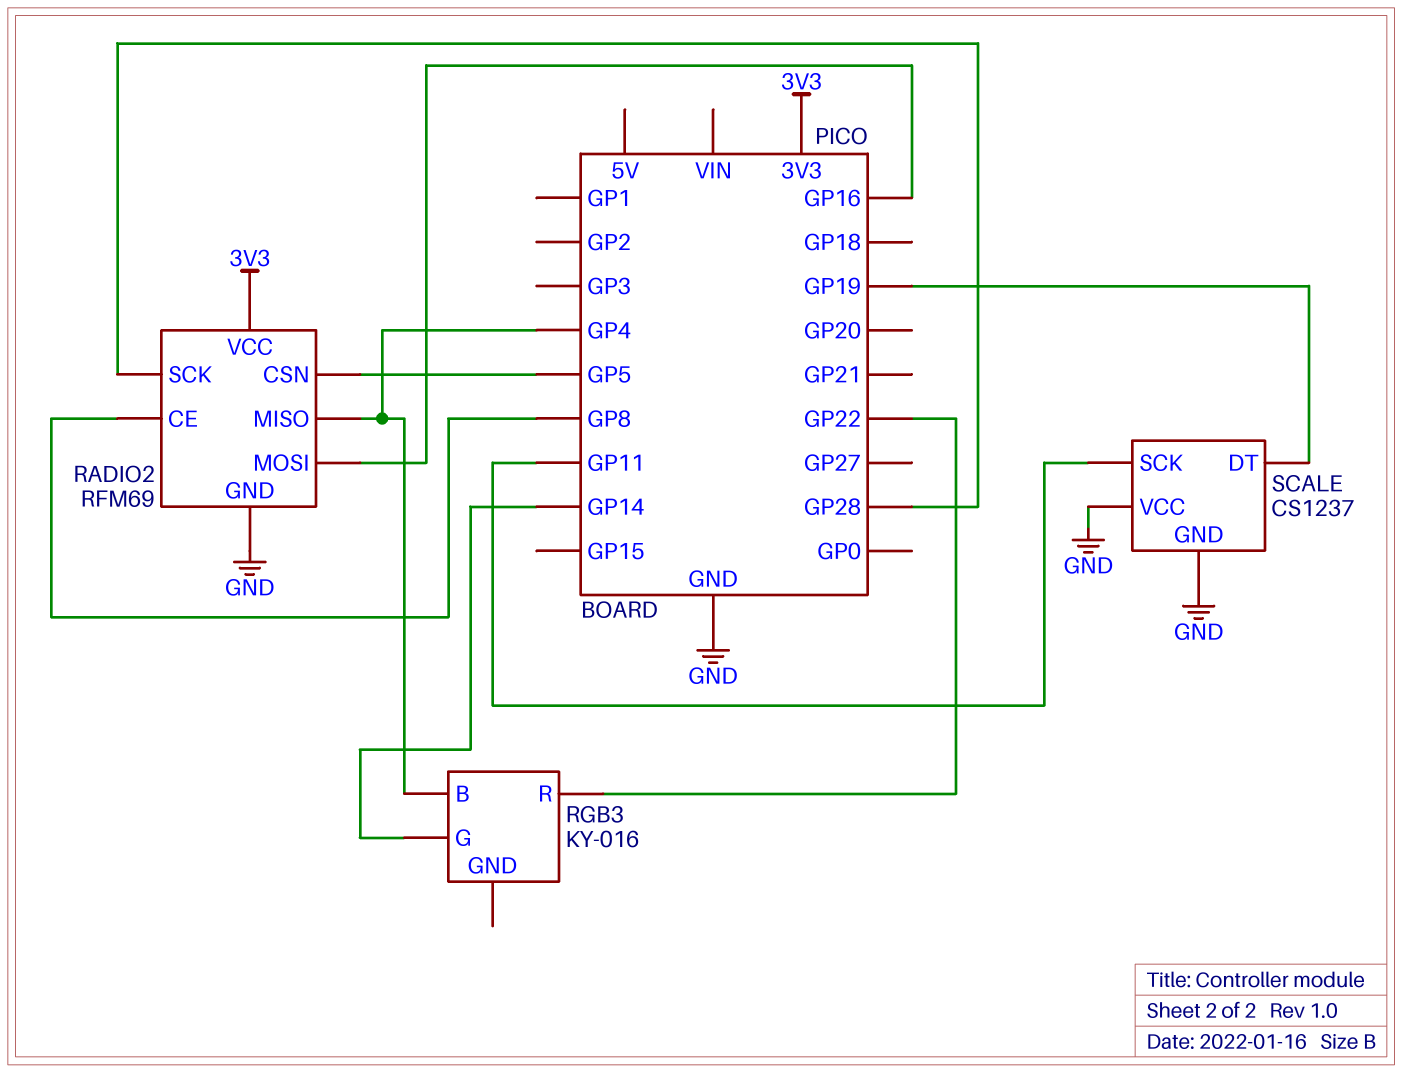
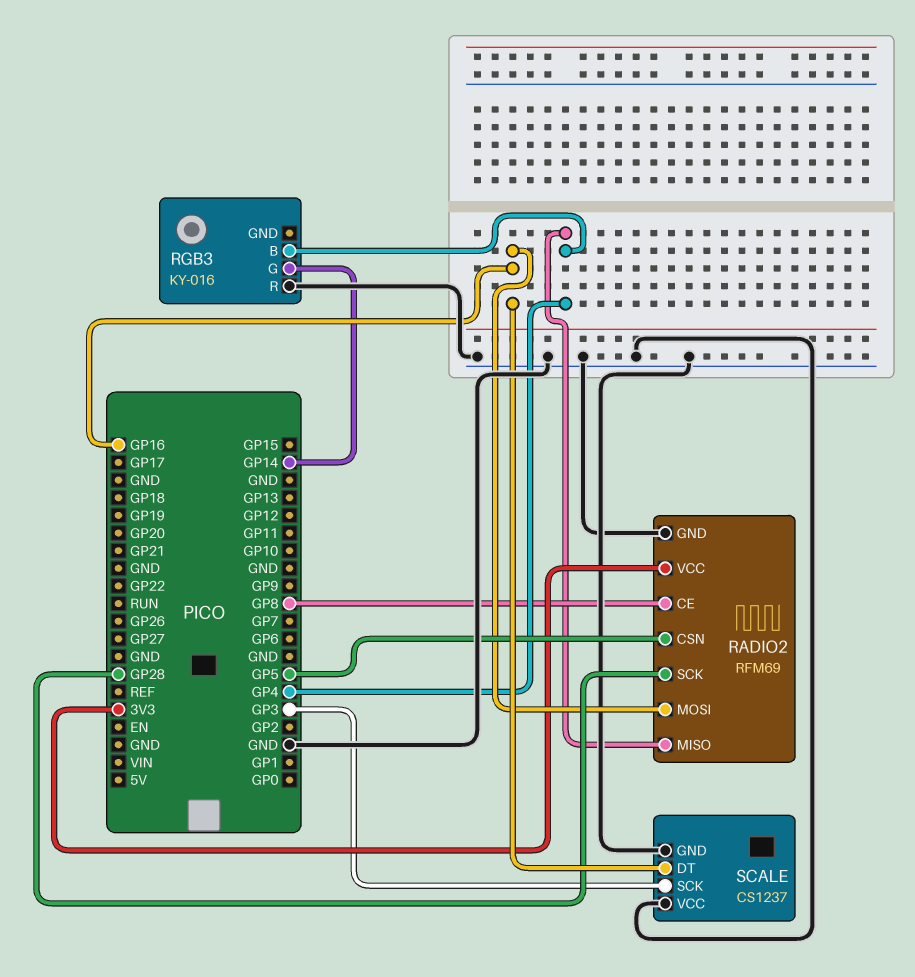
RGB3 pin R: GP22 -> GND
SCALE pin DT: GP19 -> GP16
SCALE pin SCK: GP11 -> GP3

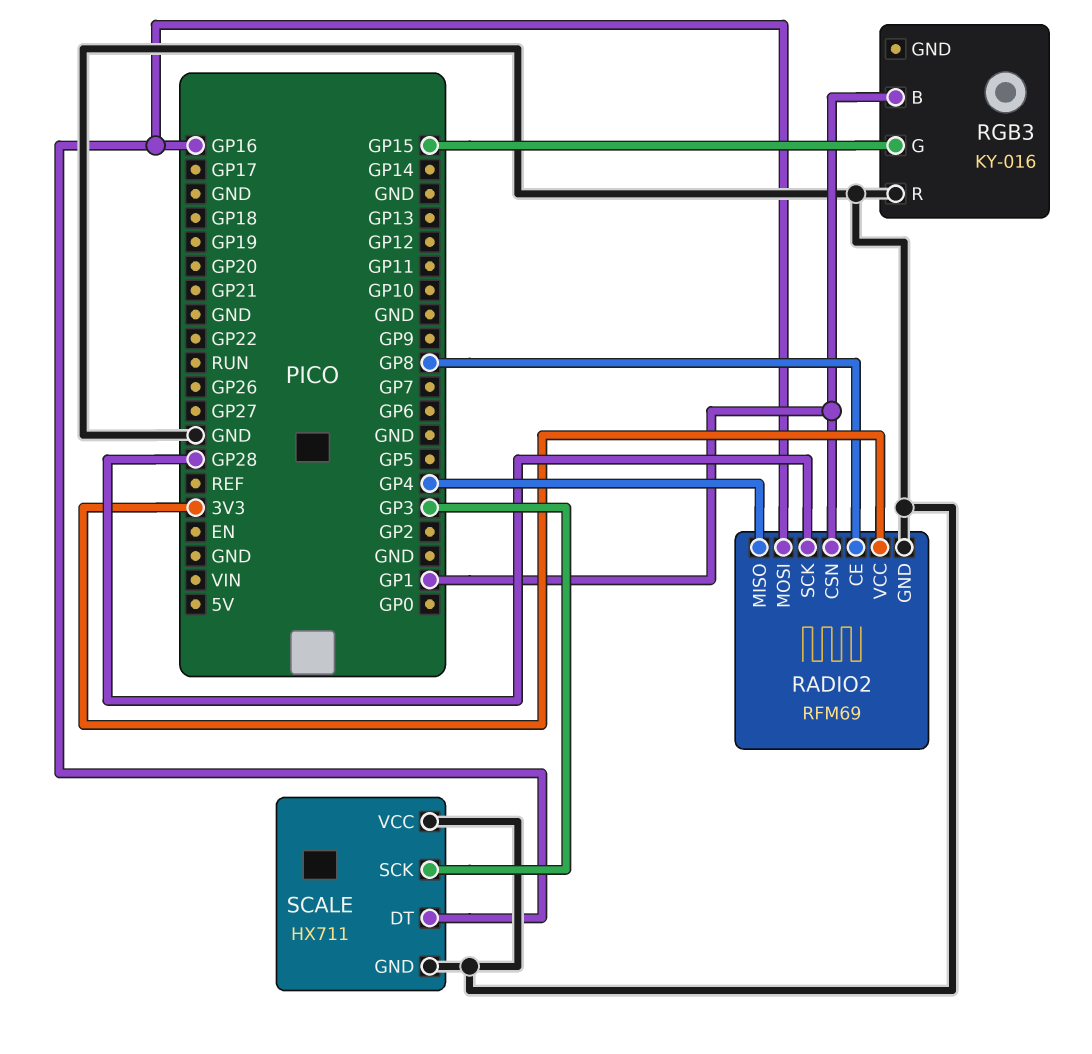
RADIO2 pin CSN: GP5 -> GP1
RGB3 pin B: GP4 -> GP1
RGB3 pin G: GP14 -> GP15
SCALE: CS1237 -> HX711

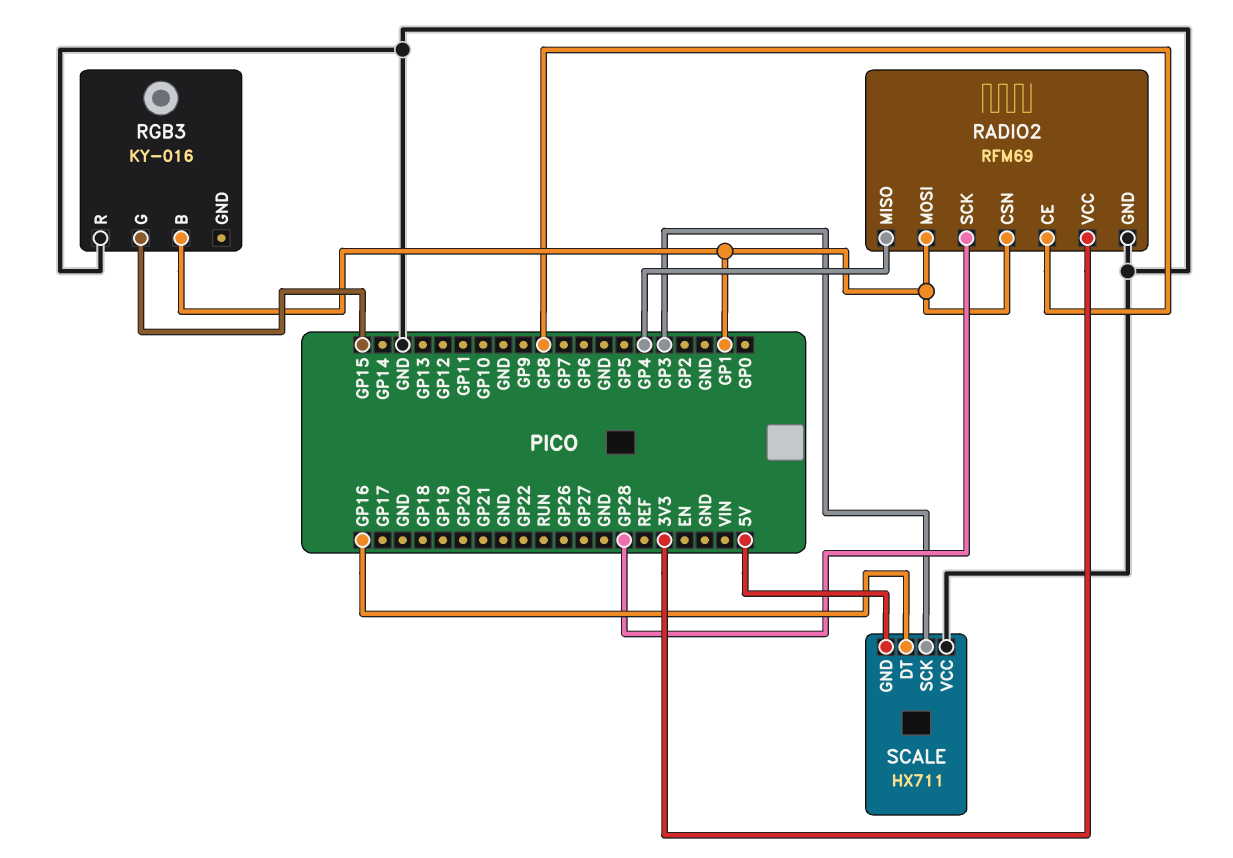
RADIO2 pin MOSI: GP16 -> GP1
SCALE pin GND: GND -> 5V

